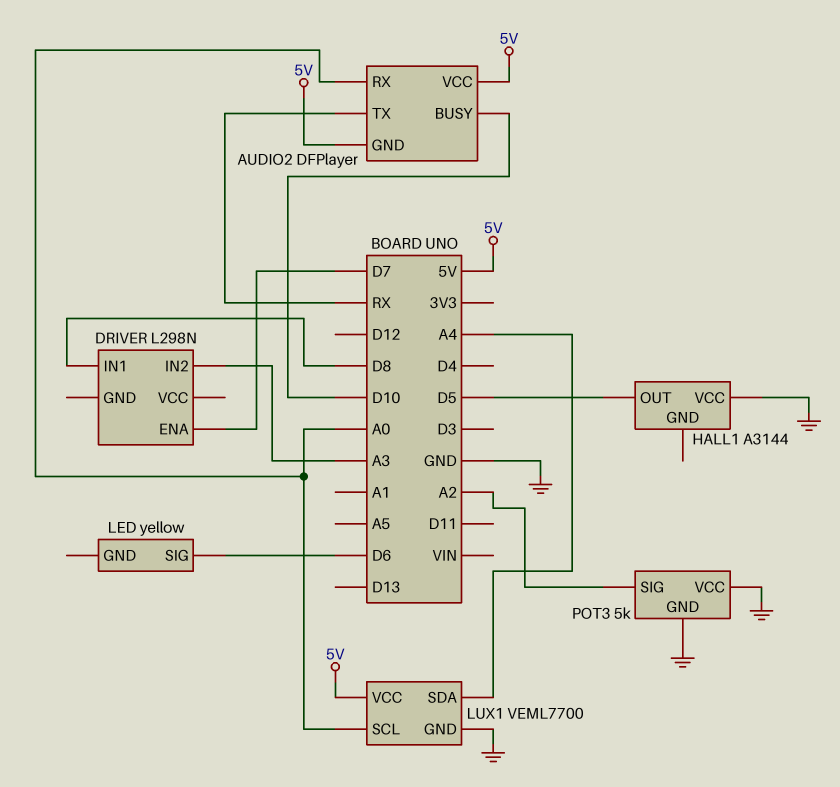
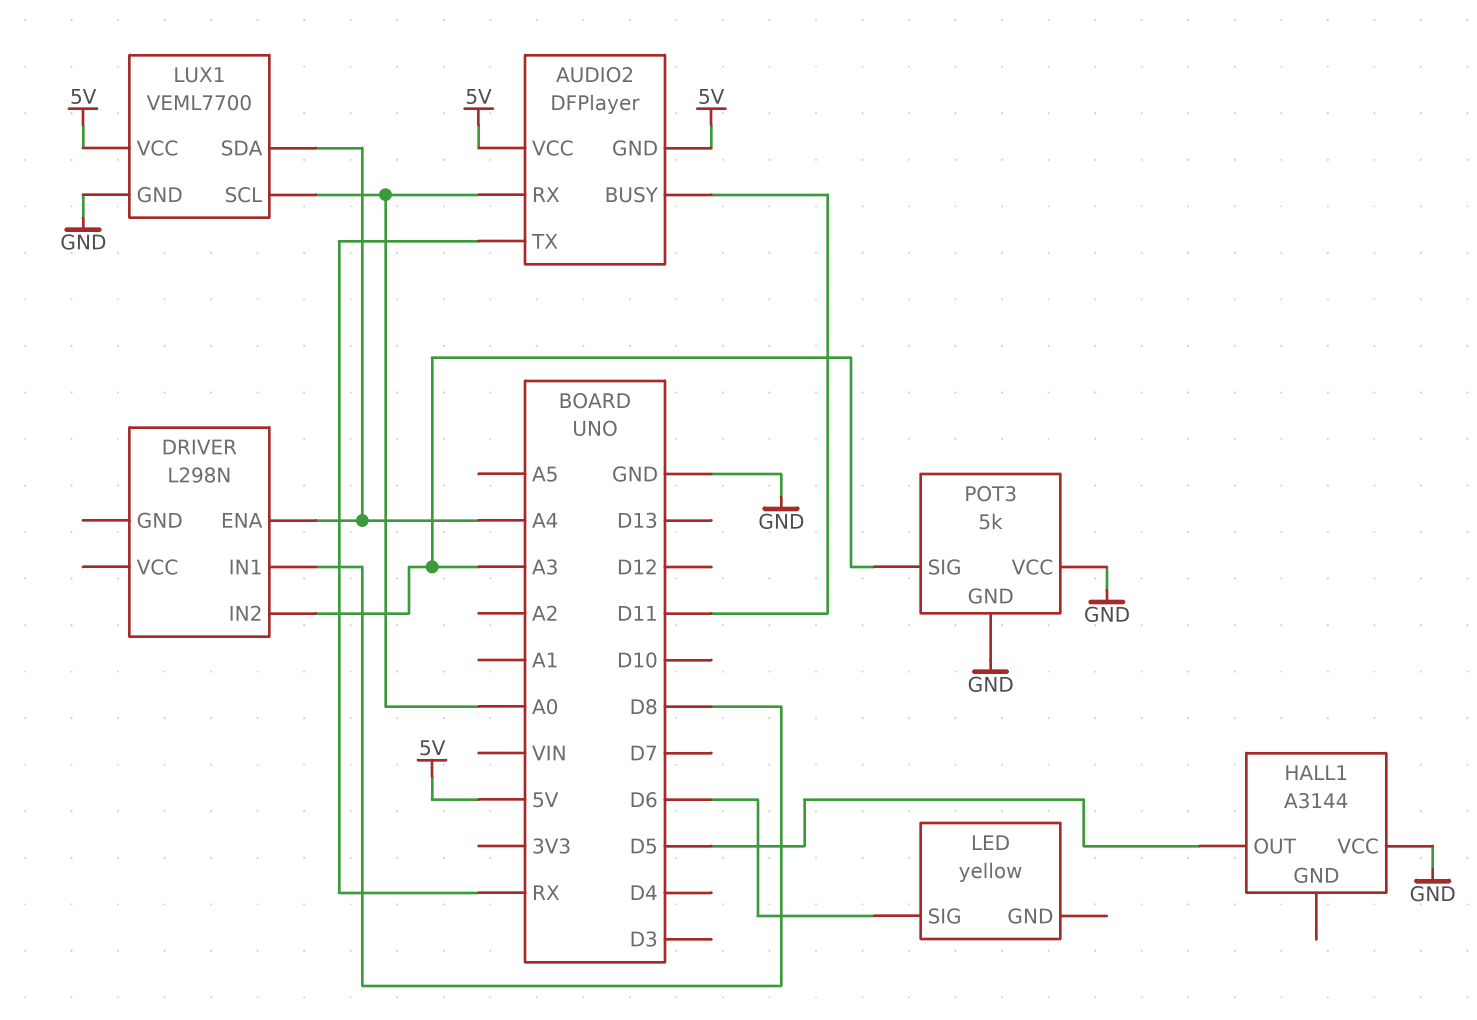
AUDIO2 pin BUSY: D10 -> D11
DRIVER pin ENA: D7 -> A4
POT3 pin SIG: A2 -> A3

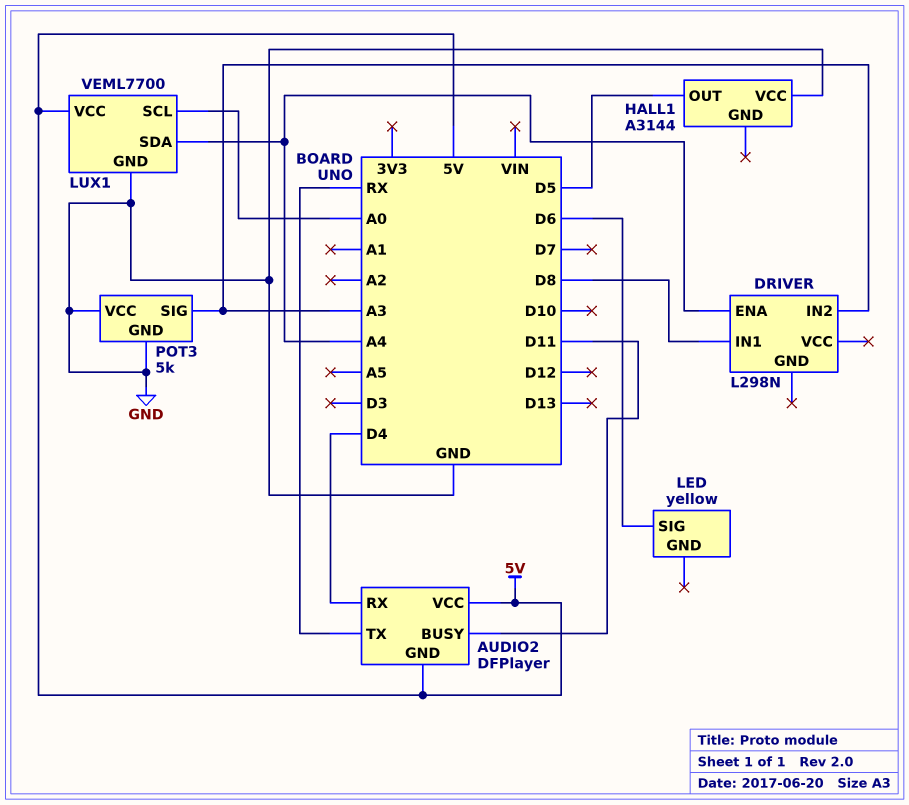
AUDIO2 pin RX: A0 -> D4

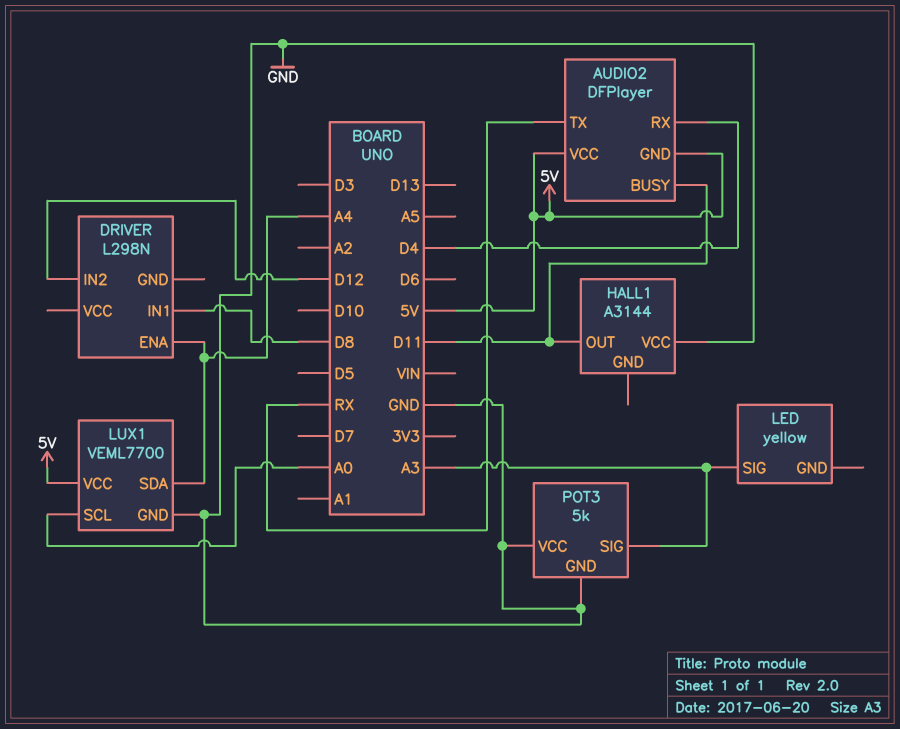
DRIVER pin IN2: A3 -> D12
HALL1 pin OUT: D5 -> D11
LED pin SIG: D6 -> A3

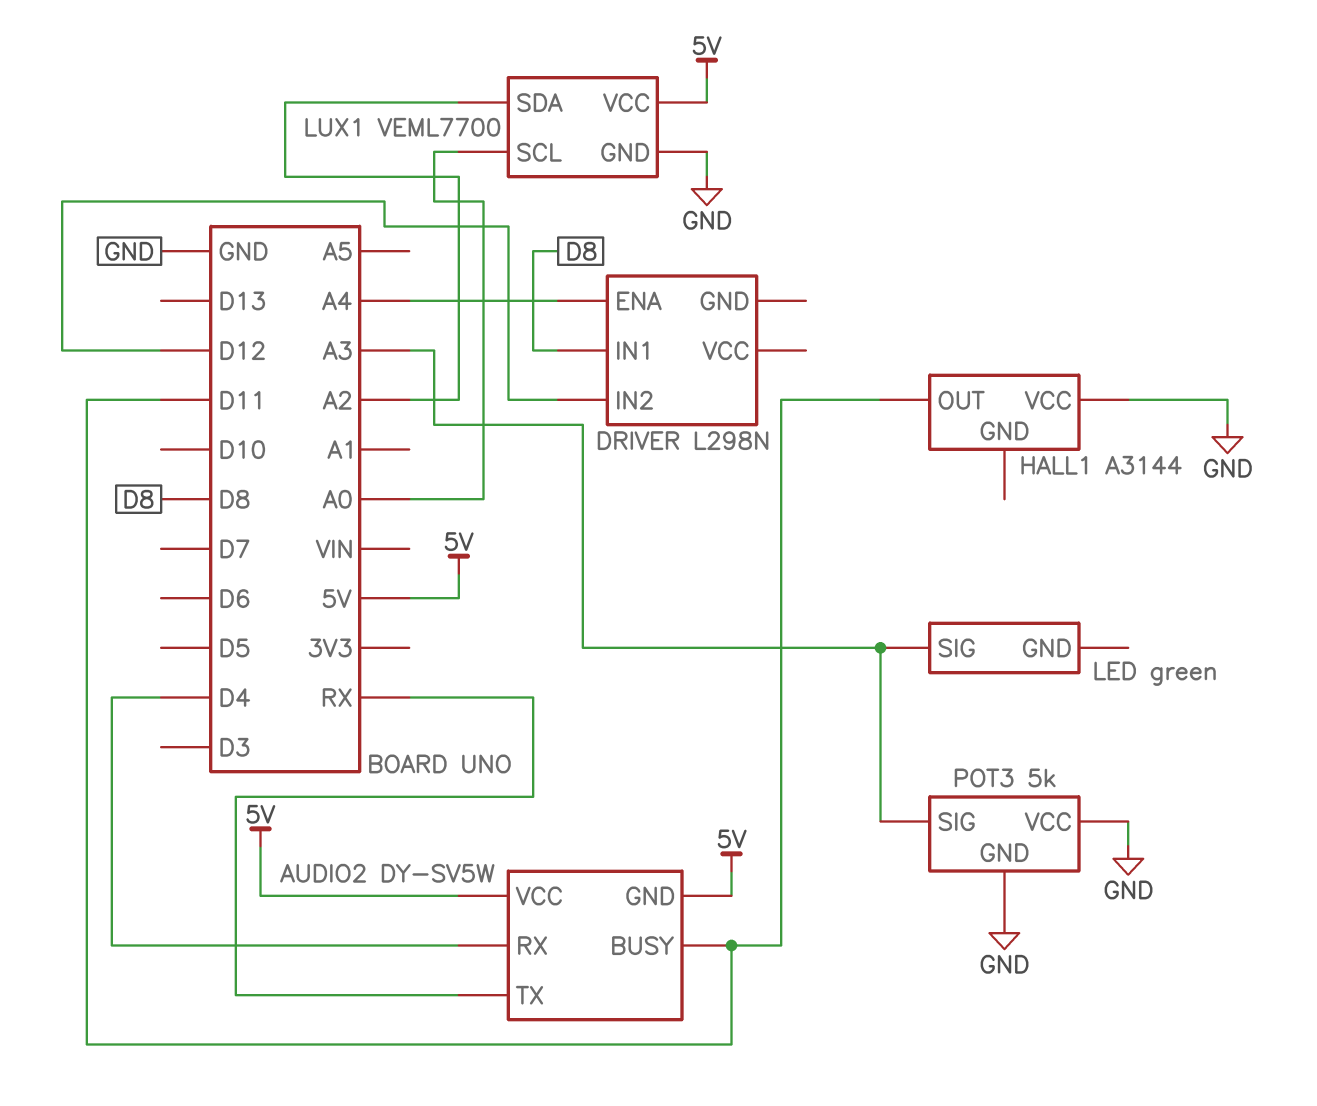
AUDIO2: DFPlayer -> DY-SV5W
LED: yellow -> green
LUX1 pin SDA: A4 -> A2

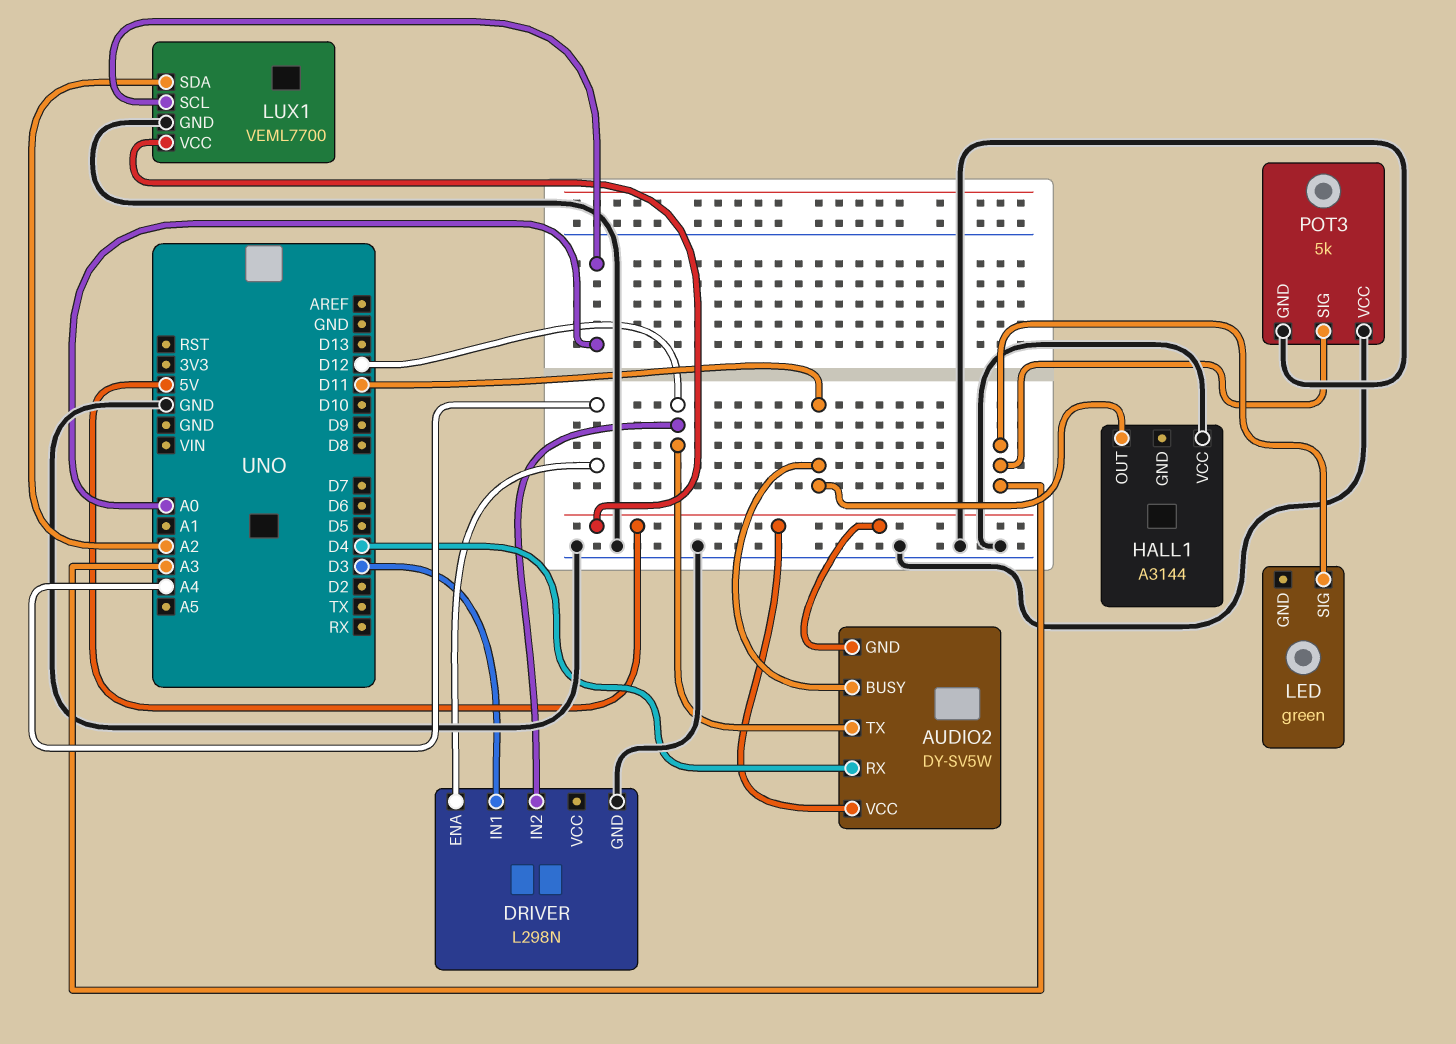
AUDIO2 pin TX: RX -> D12
DRIVER pin GND: none -> GND
DRIVER pin IN1: D8 -> D3

